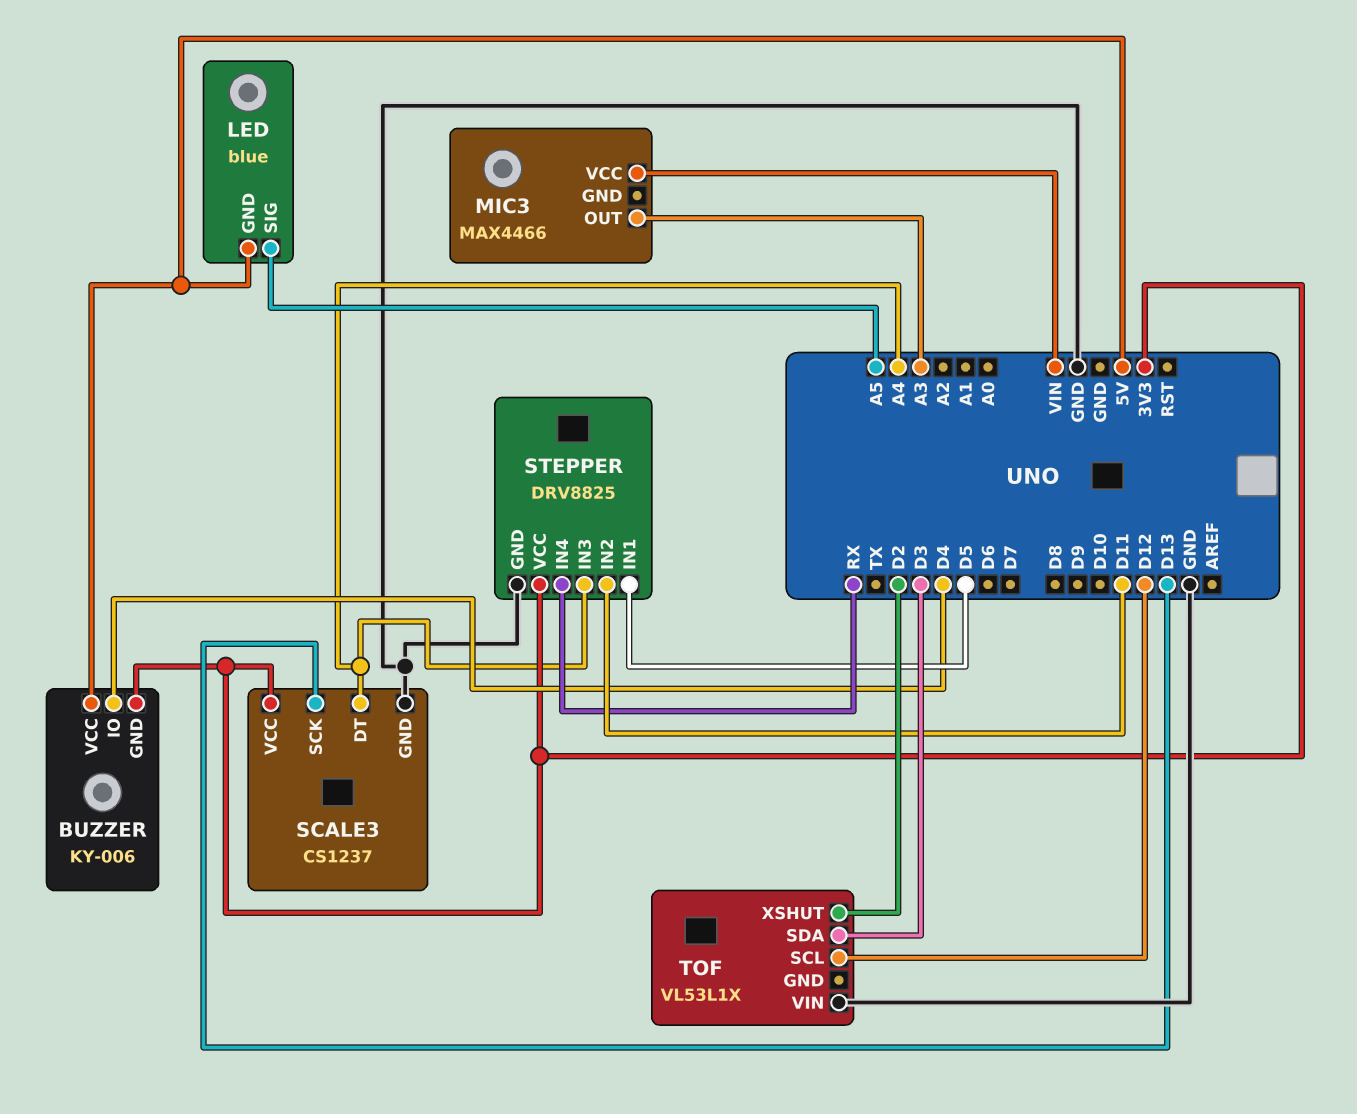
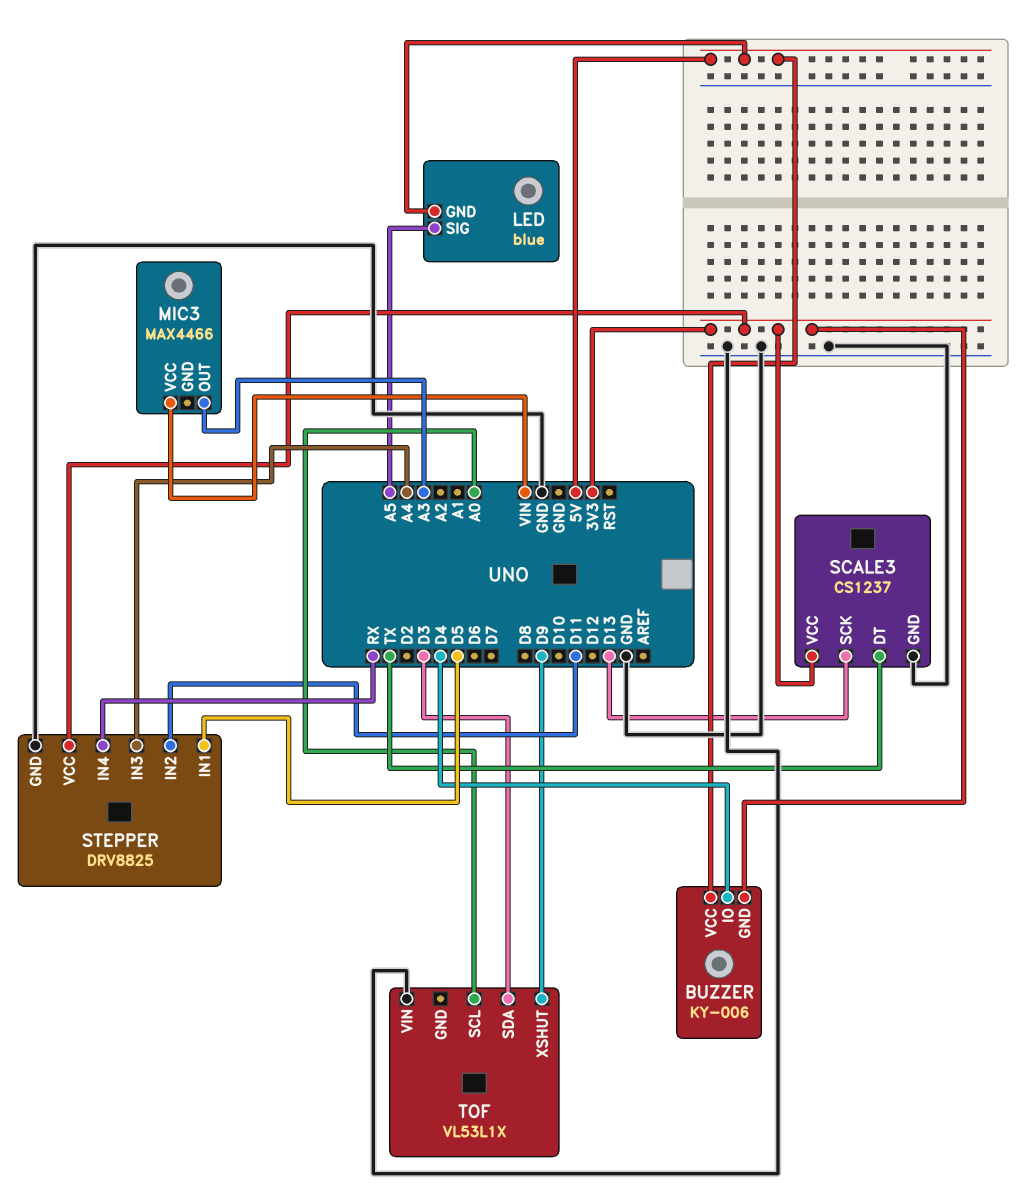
SCALE3 pin DT: A4 -> TX
TOF pin SCL: D12 -> A0
TOF pin XSHUT: D2 -> D9

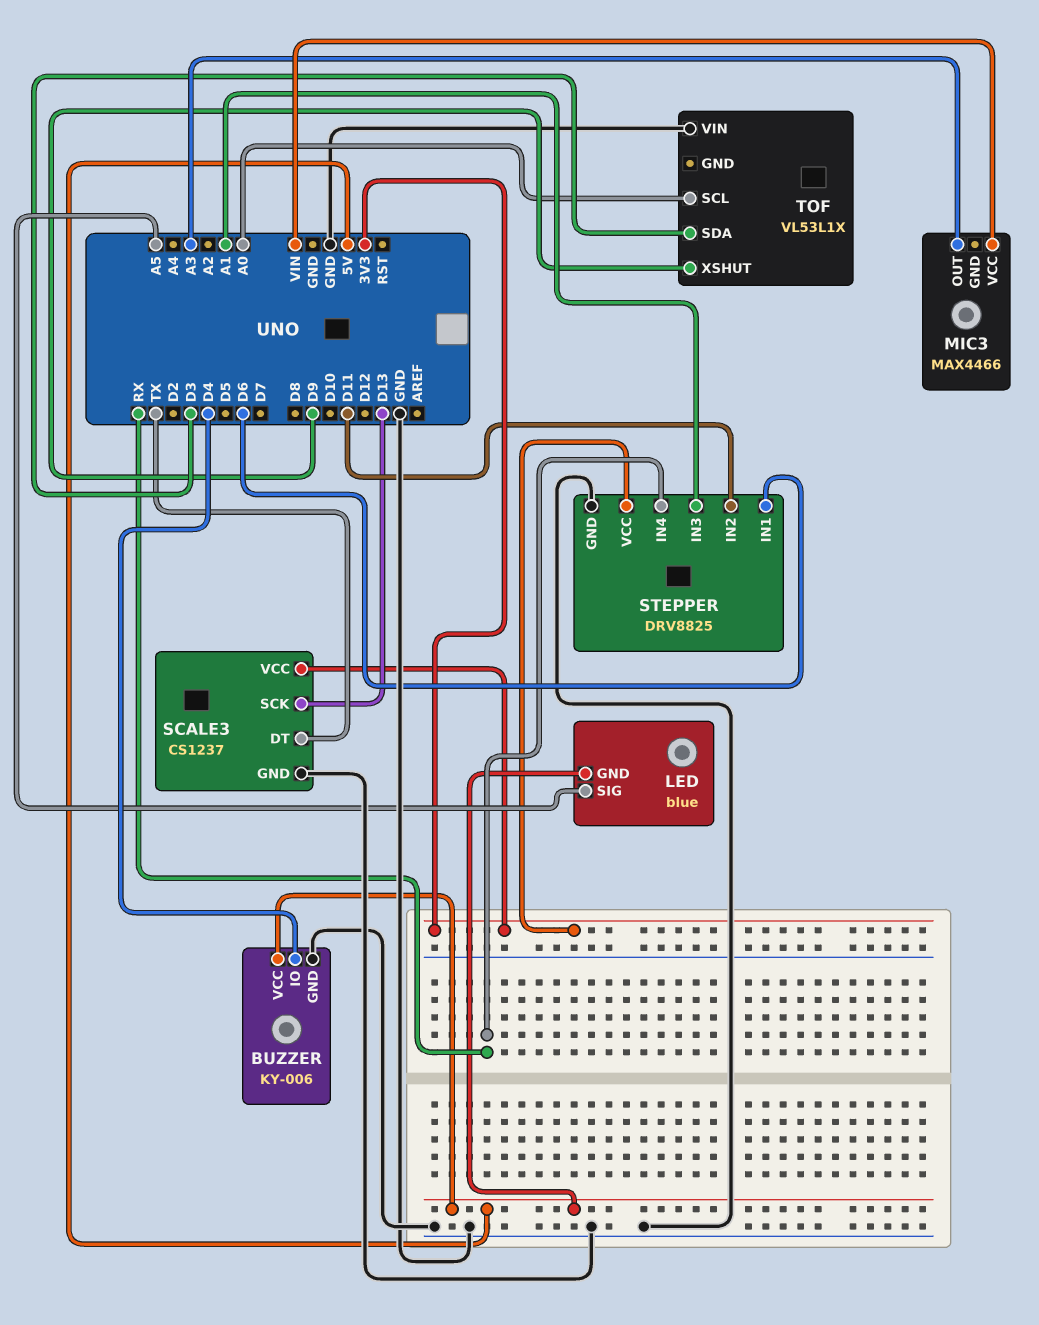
BUZZER pin GND: 3V3 -> GND
STEPPER pin IN1: D5 -> D6
STEPPER pin IN3: A4 -> A1

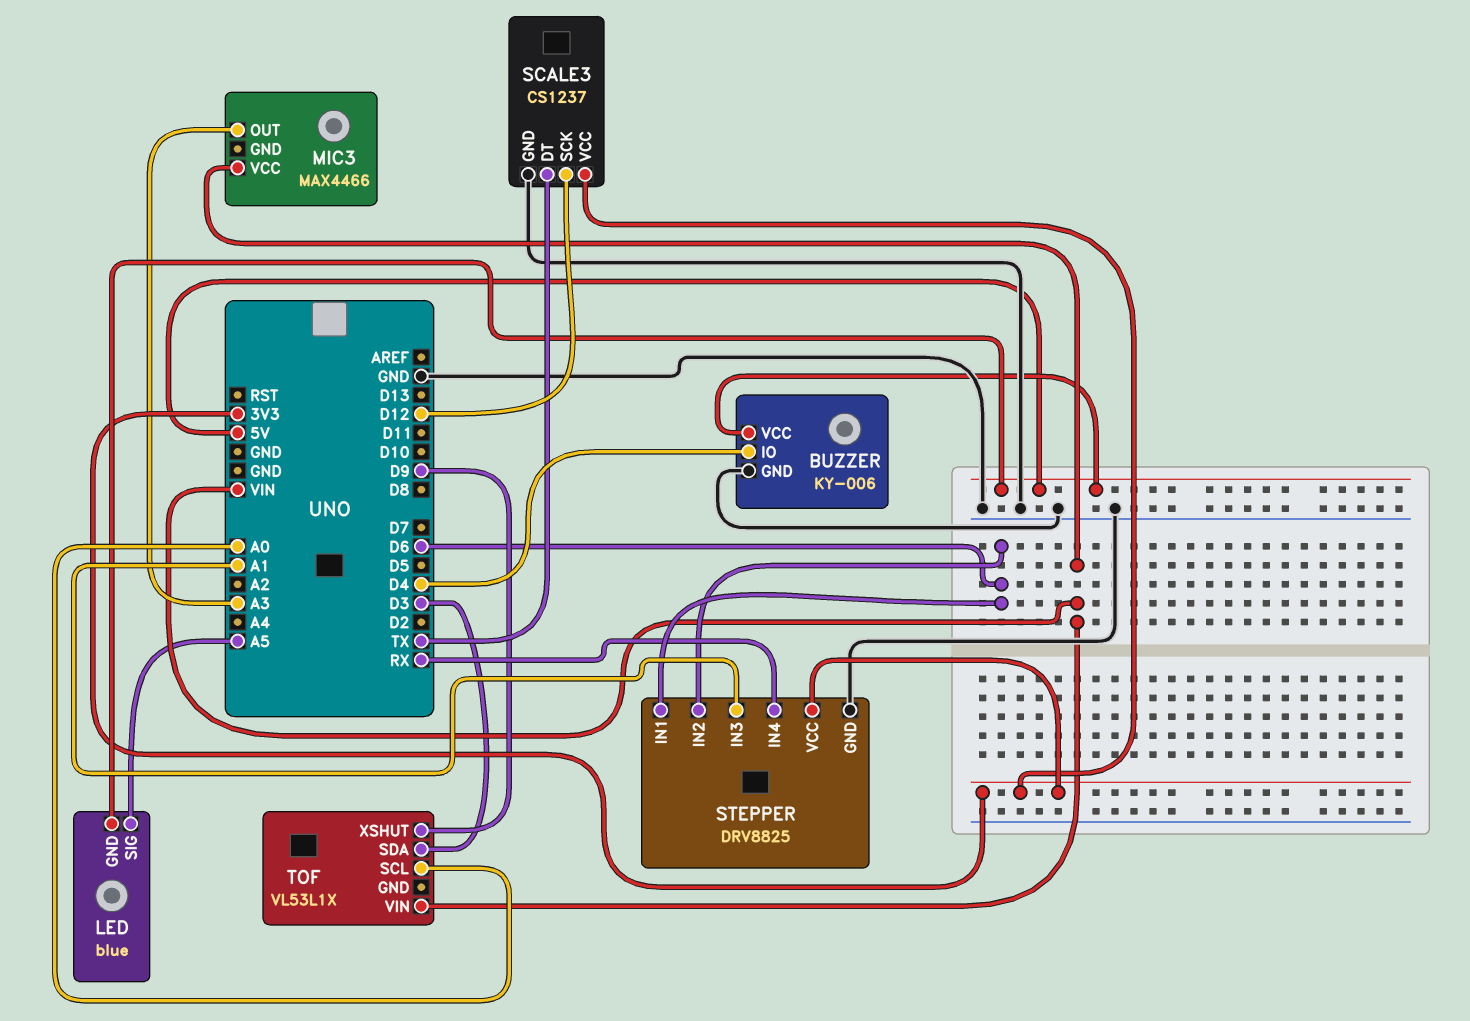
SCALE3 pin SCK: D13 -> D12
STEPPER pin IN2: D11 -> D6
TOF pin VIN: GND -> VIN

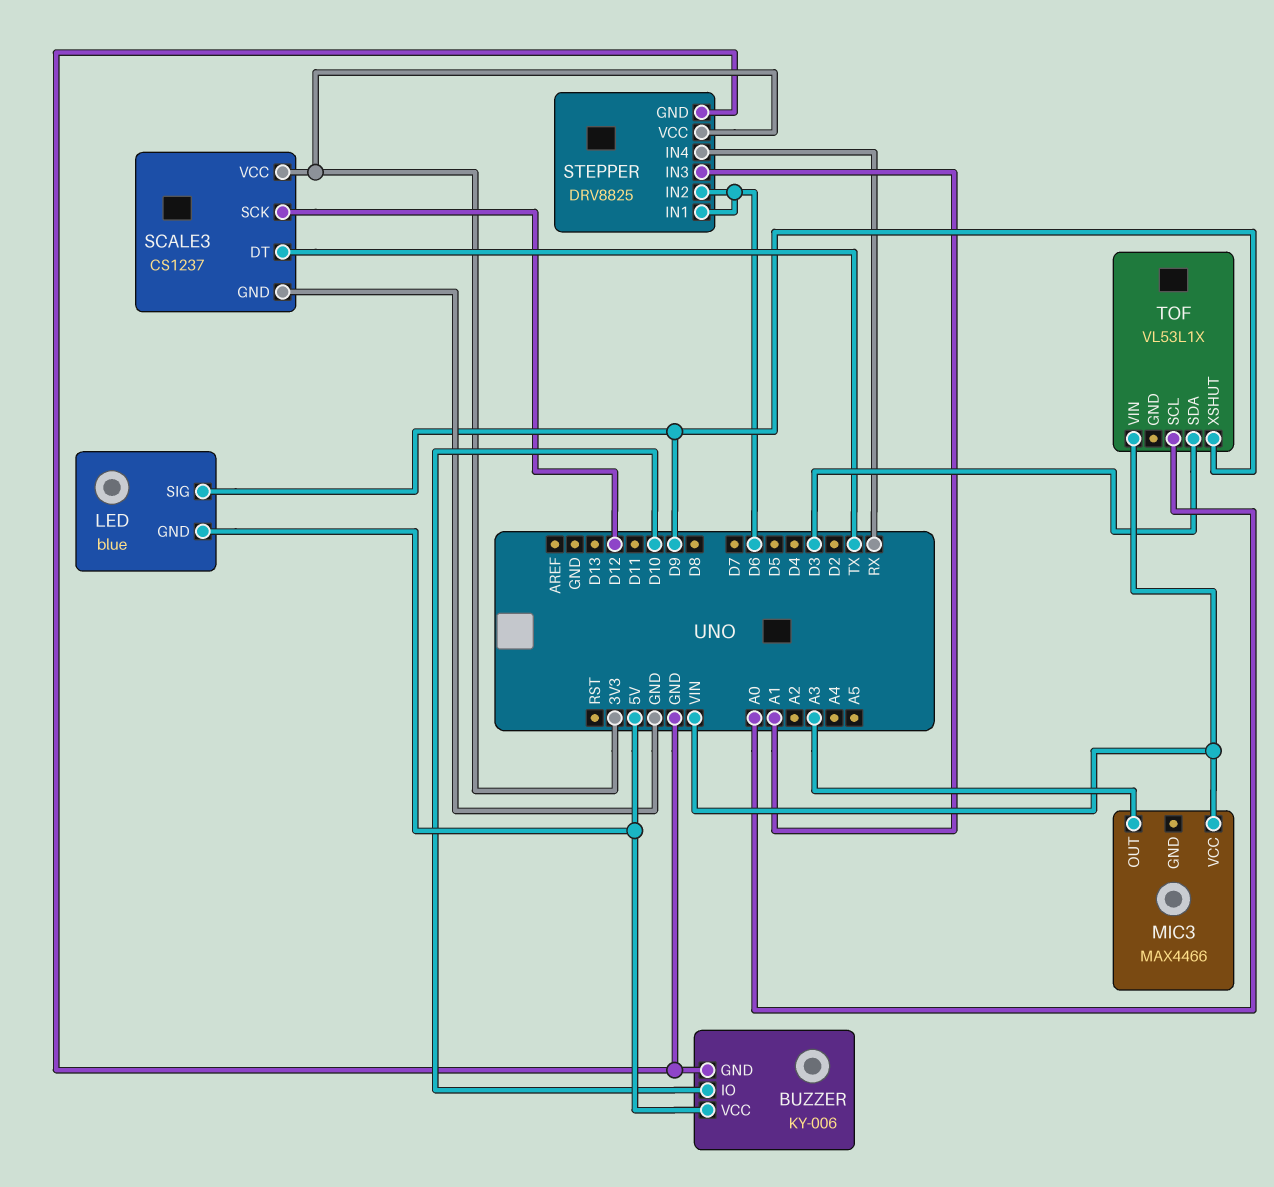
BUZZER pin IO: D4 -> D10
LED pin SIG: A5 -> D9

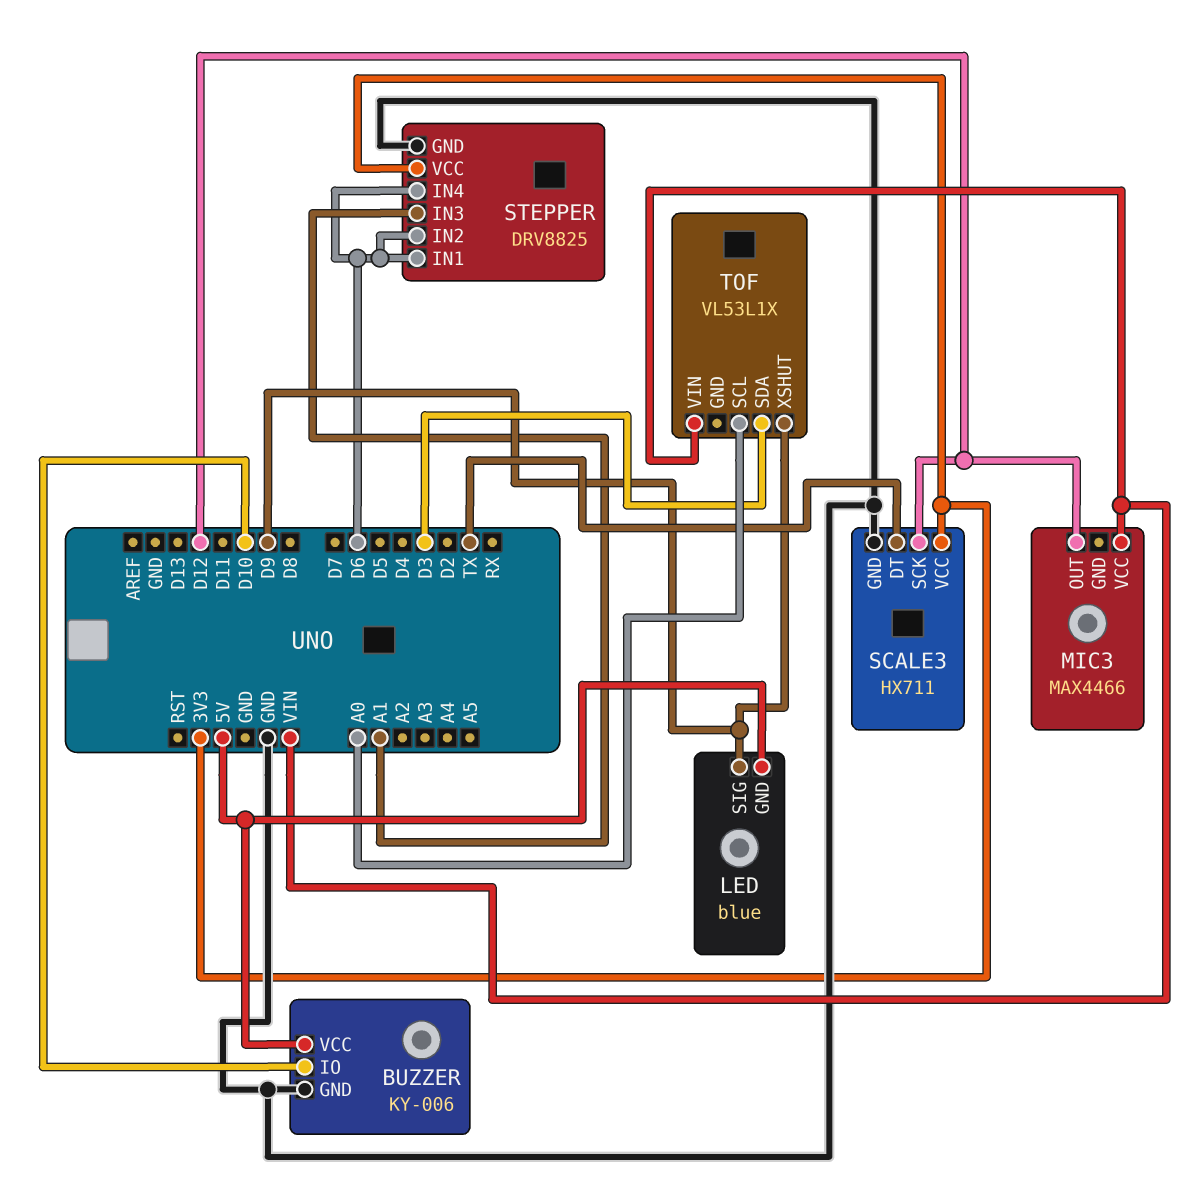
MIC3 pin OUT: A3 -> D12
SCALE3: CS1237 -> HX711
STEPPER pin IN4: RX -> D6

